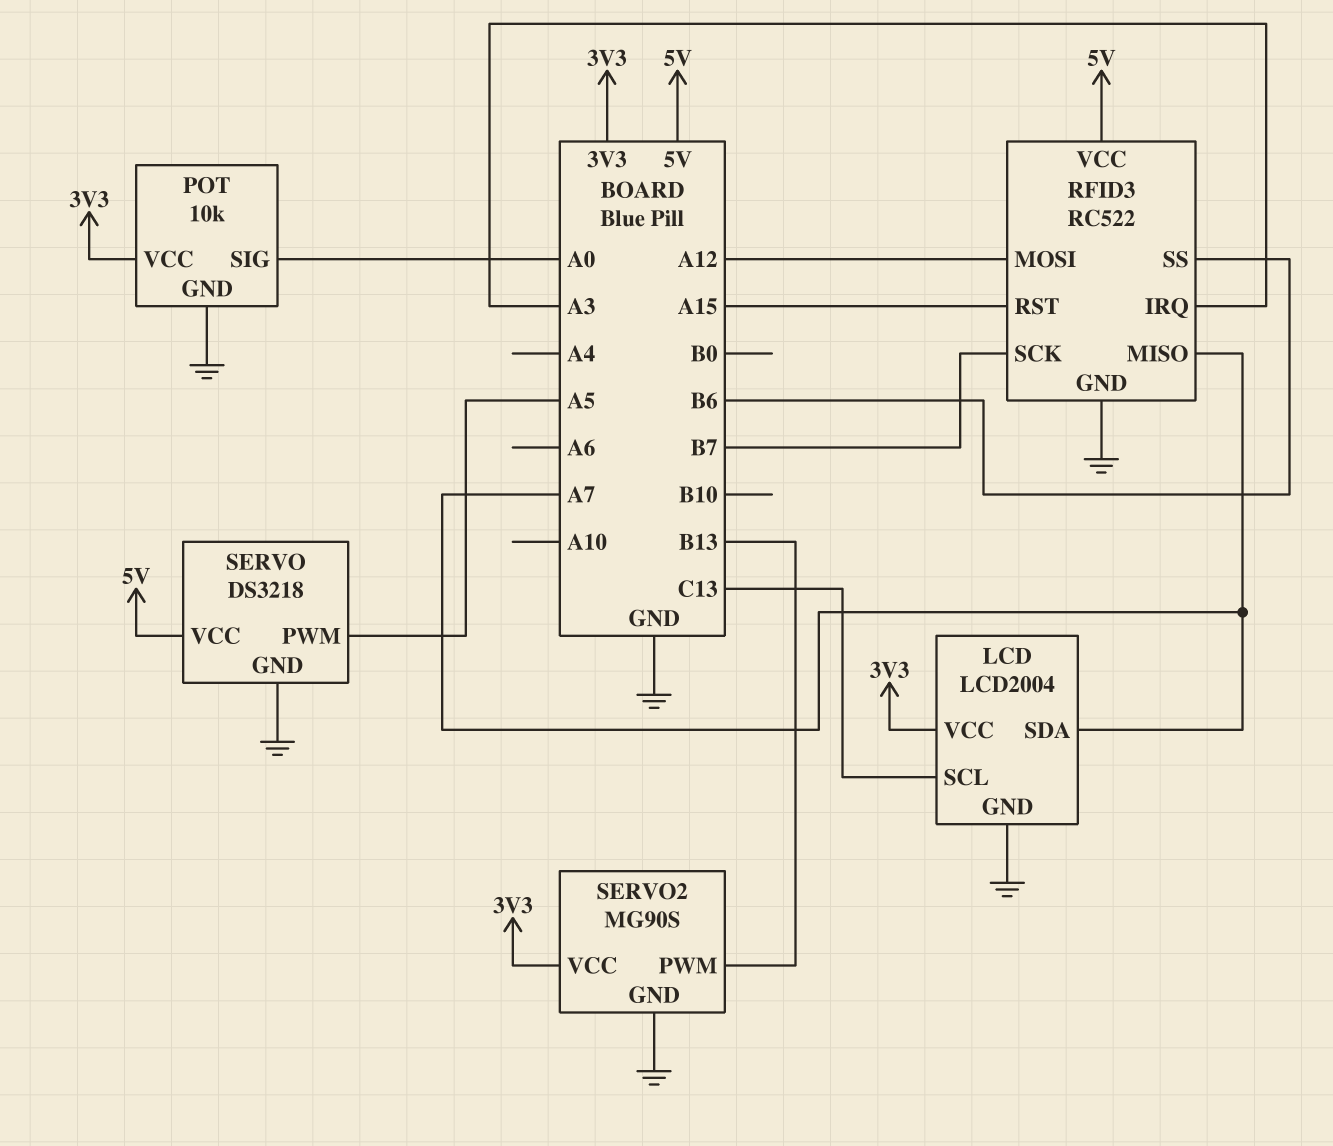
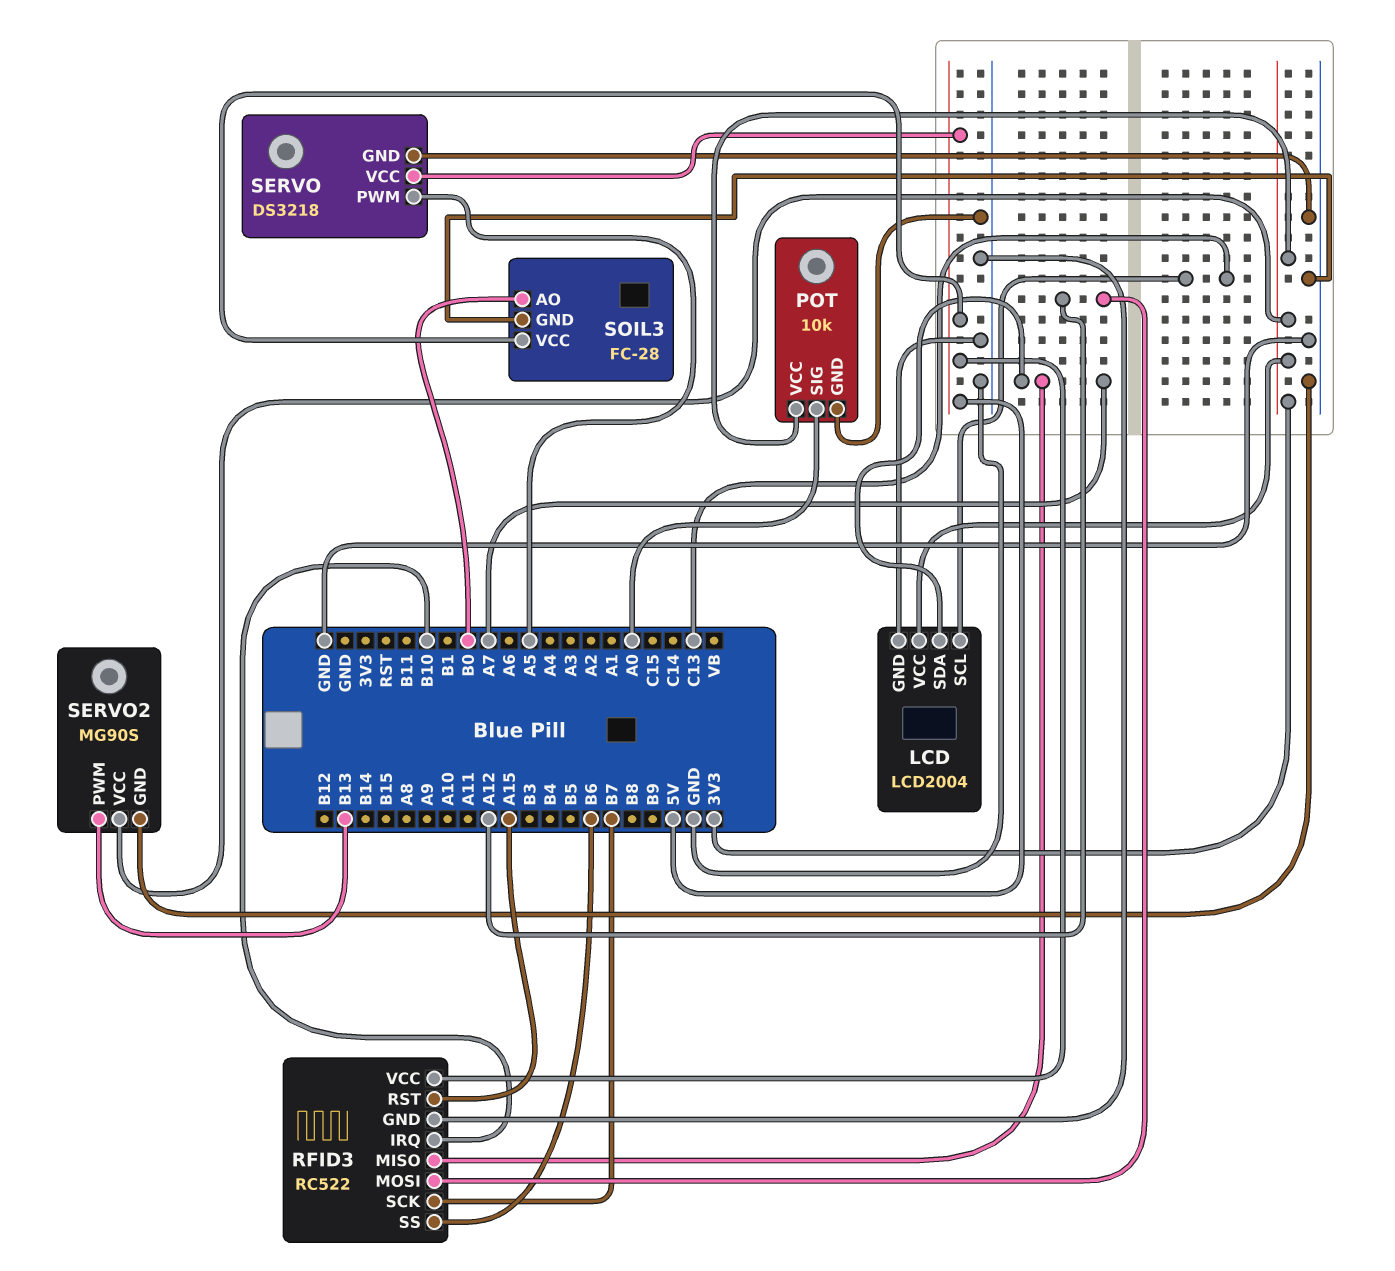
RFID3 pin IRQ: A3 -> B10
SOIL3: none -> FC-28
SOIL3 pin AO: none -> B0
SOIL3 pin GND: none -> GND
SOIL3 pin VCC: none -> 5V

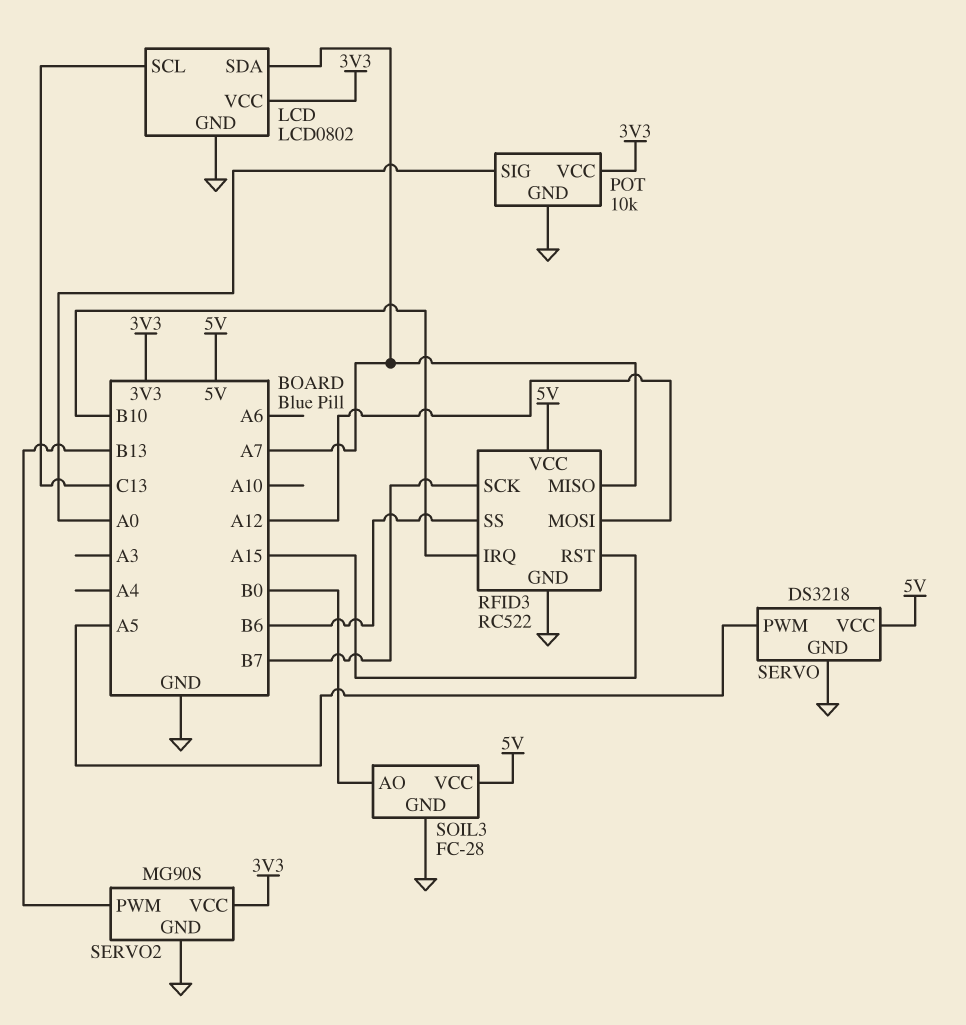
LCD: LCD2004 -> LCD0802

